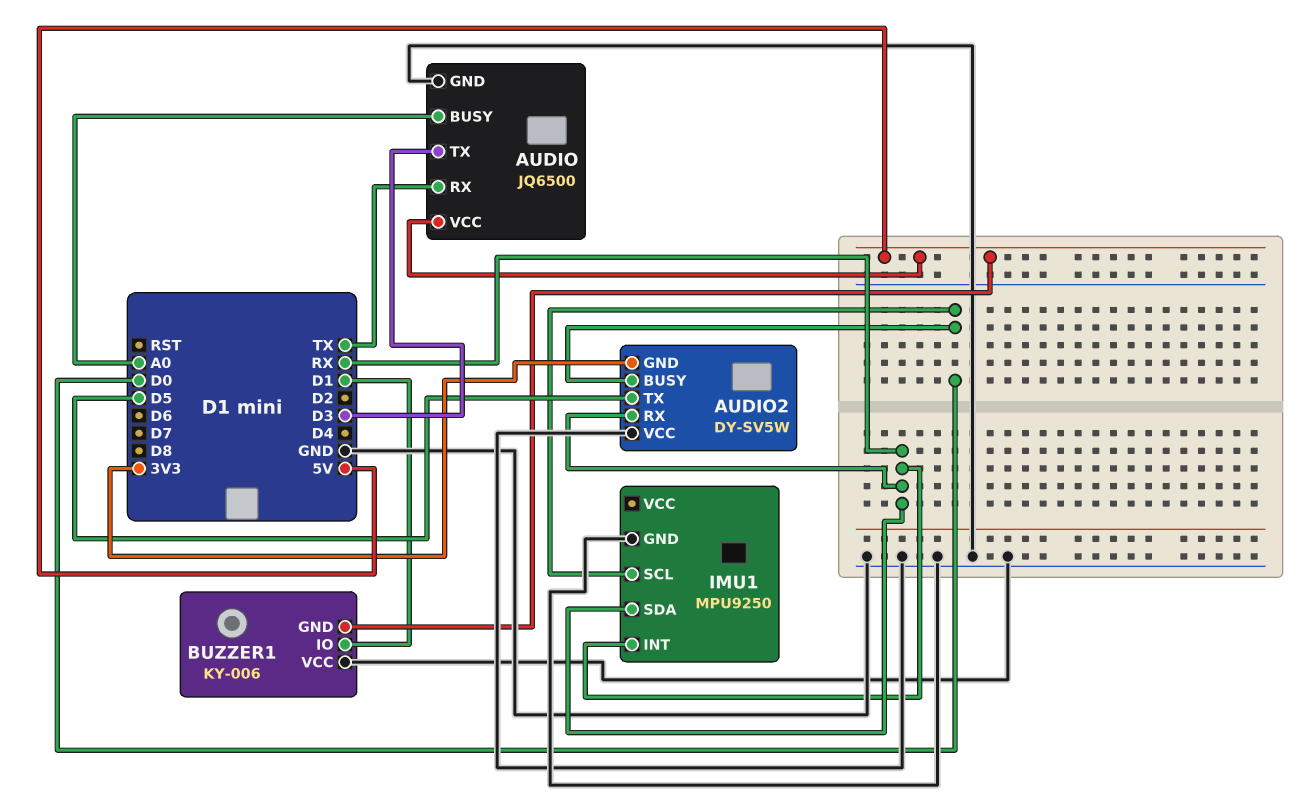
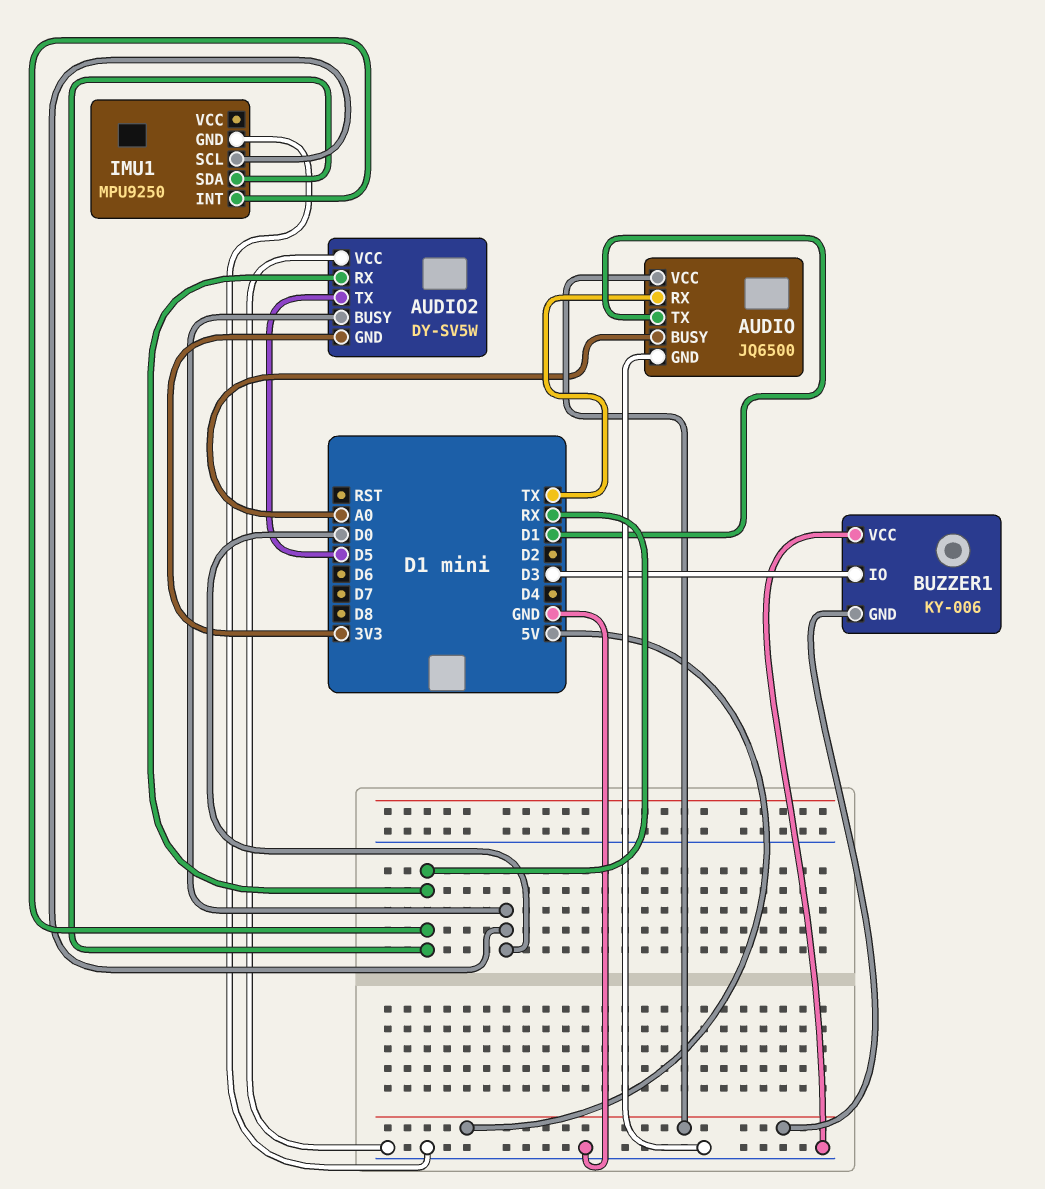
AUDIO pin TX: D3 -> D1
BUZZER1 pin IO: D1 -> D3

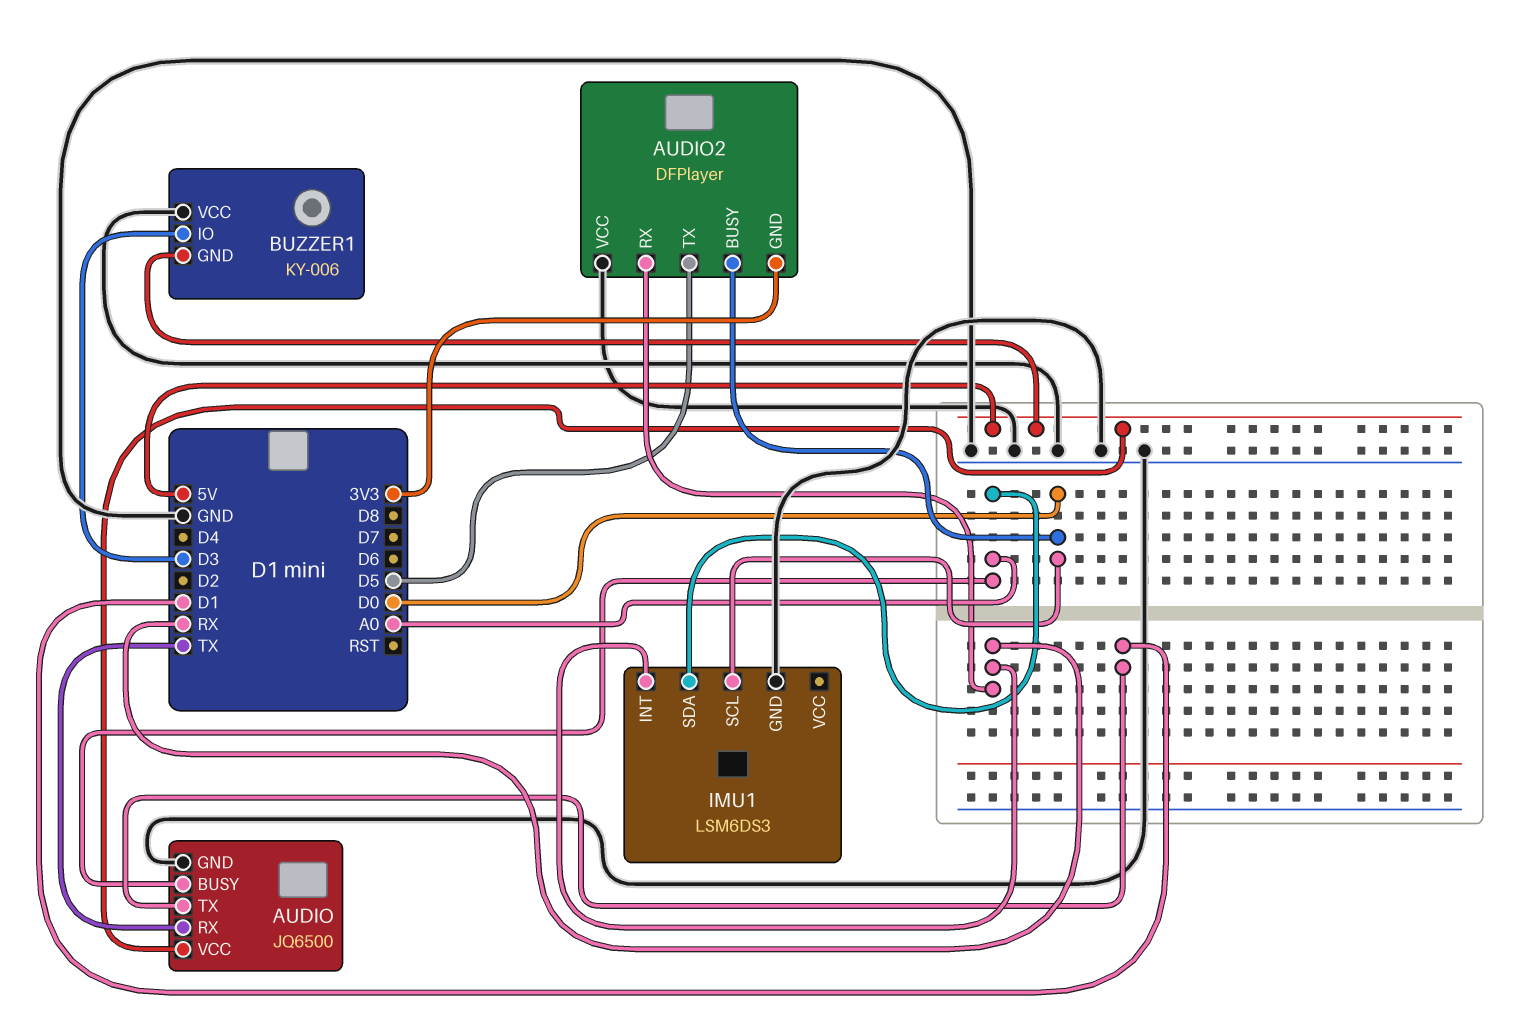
AUDIO2: DY-SV5W -> DFPlayer
IMU1: MPU9250 -> LSM6DS3
IMU1 pin SDA: RX -> A0

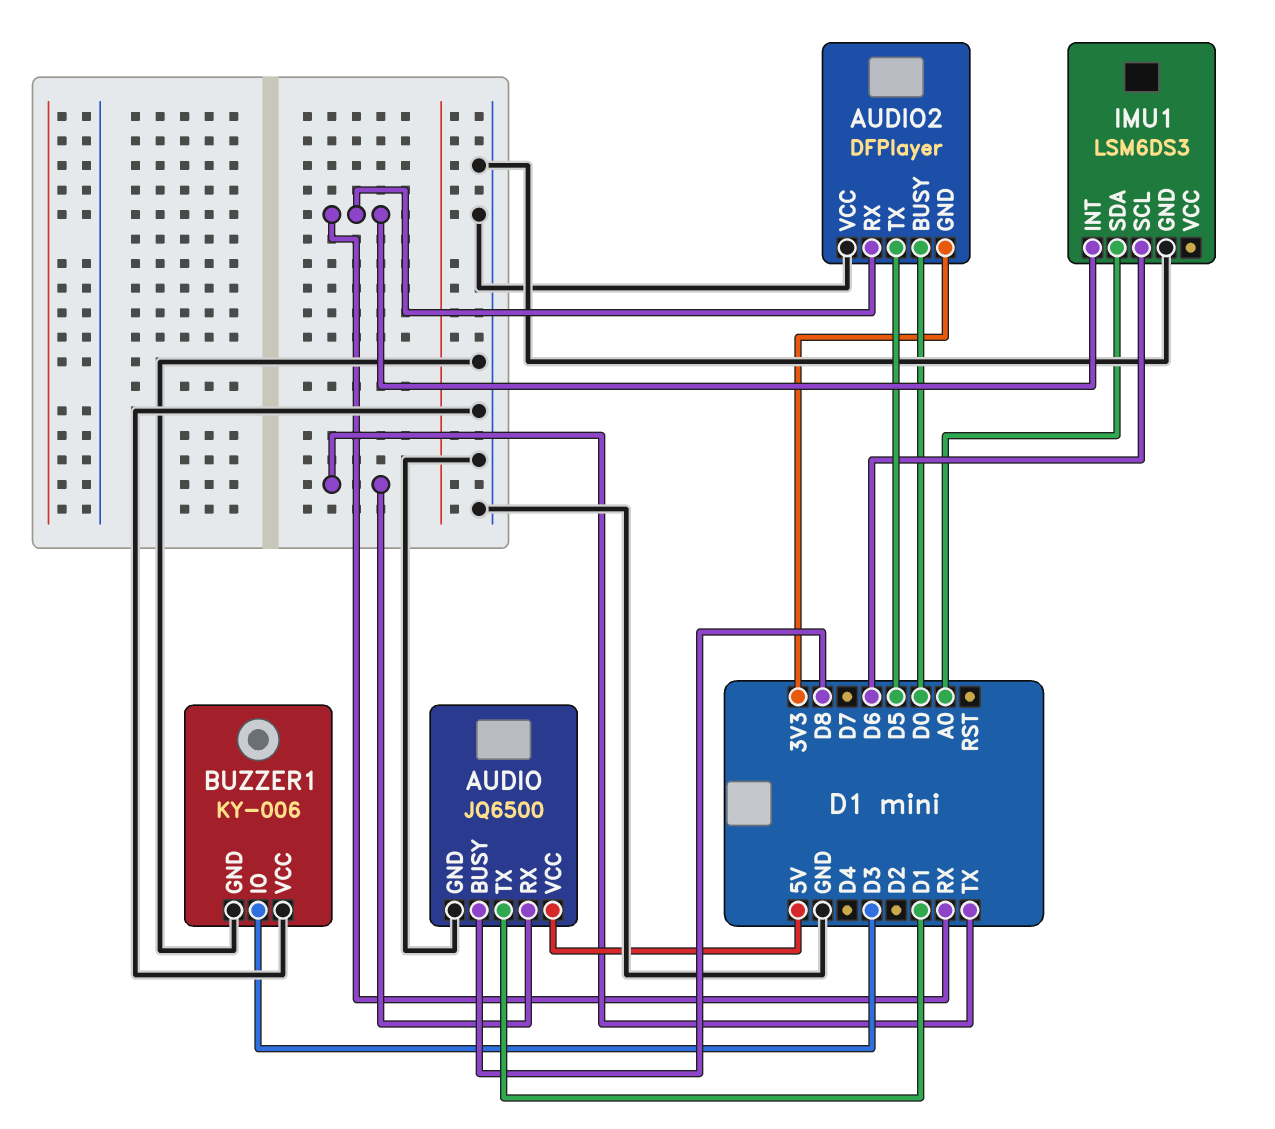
AUDIO pin BUSY: A0 -> D8
BUZZER1 pin GND: 5V -> GND
IMU1 pin SCL: D0 -> D6

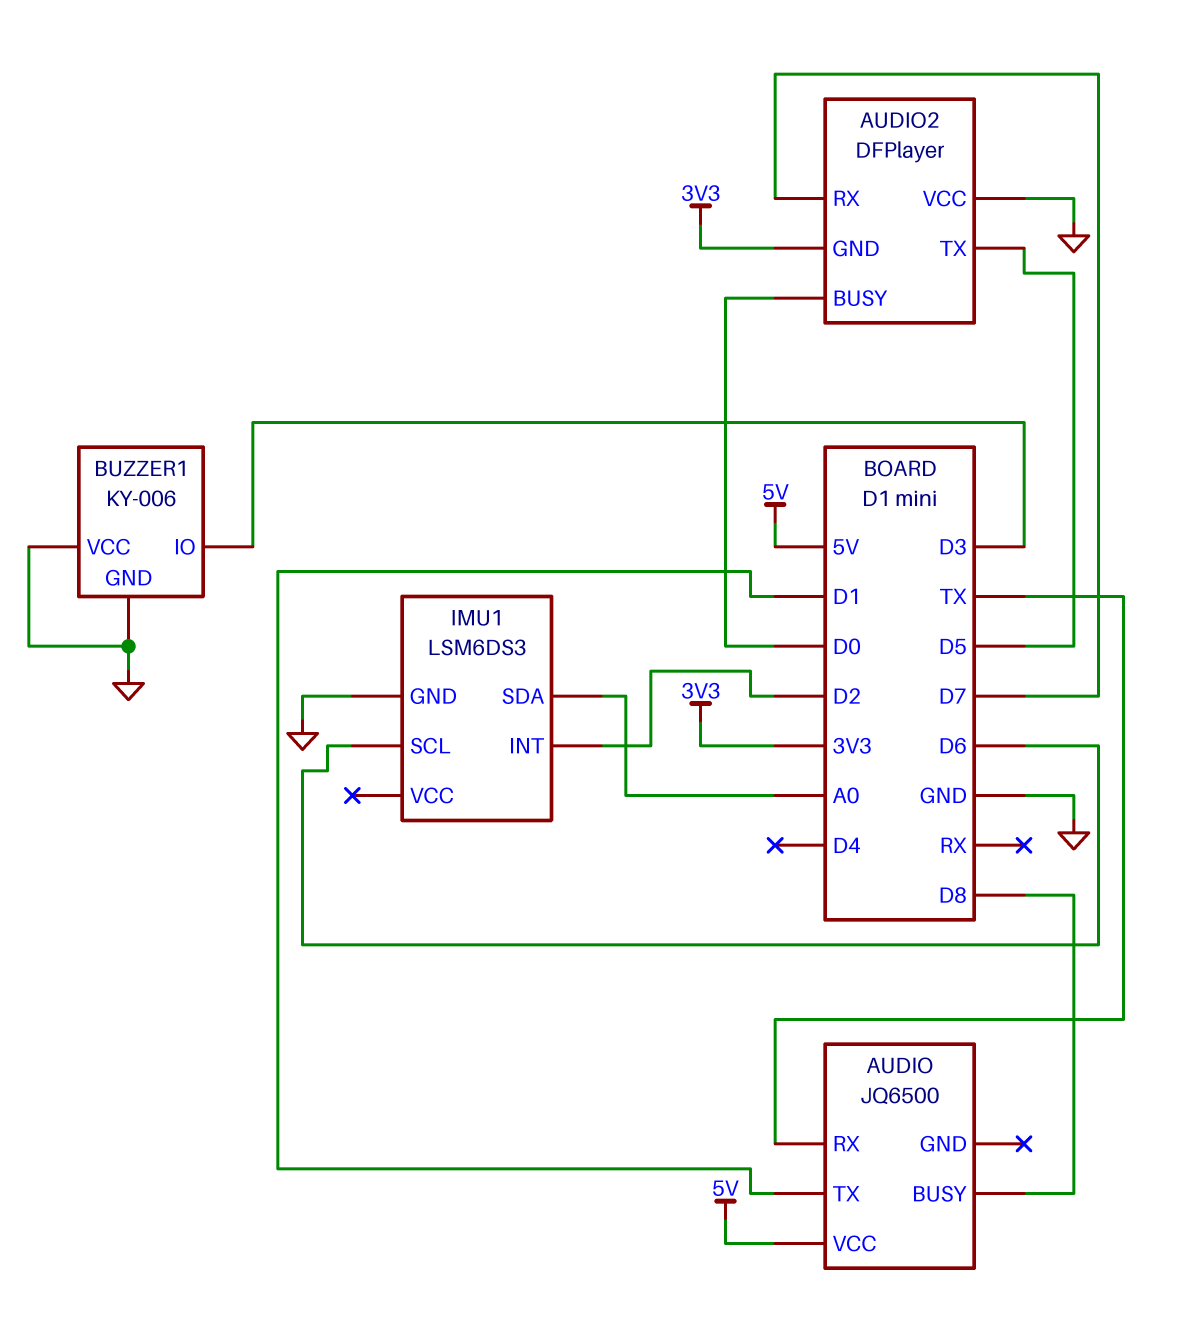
AUDIO pin GND: GND -> none
AUDIO2 pin RX: RX -> D7
IMU1 pin INT: RX -> D2

